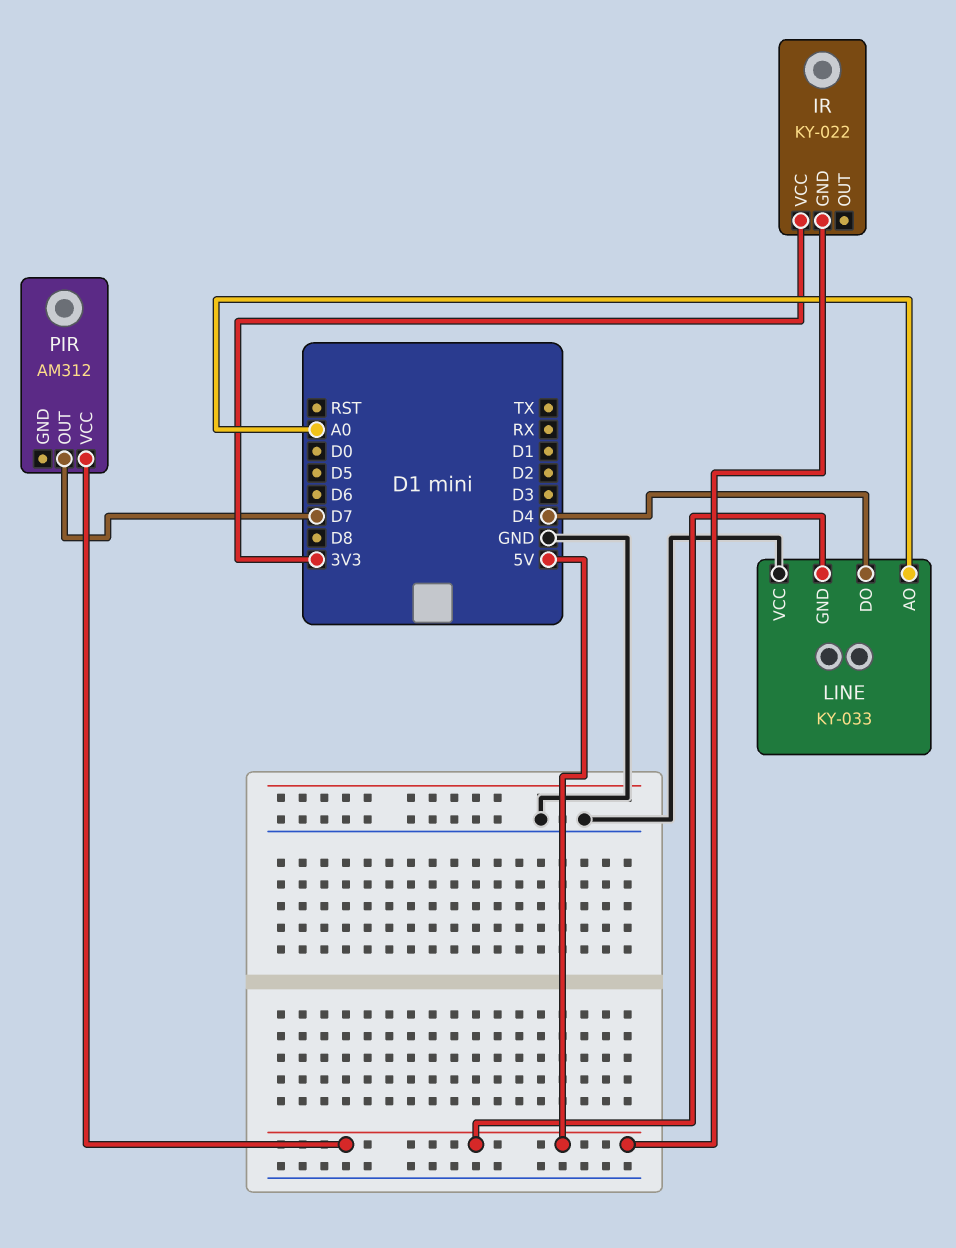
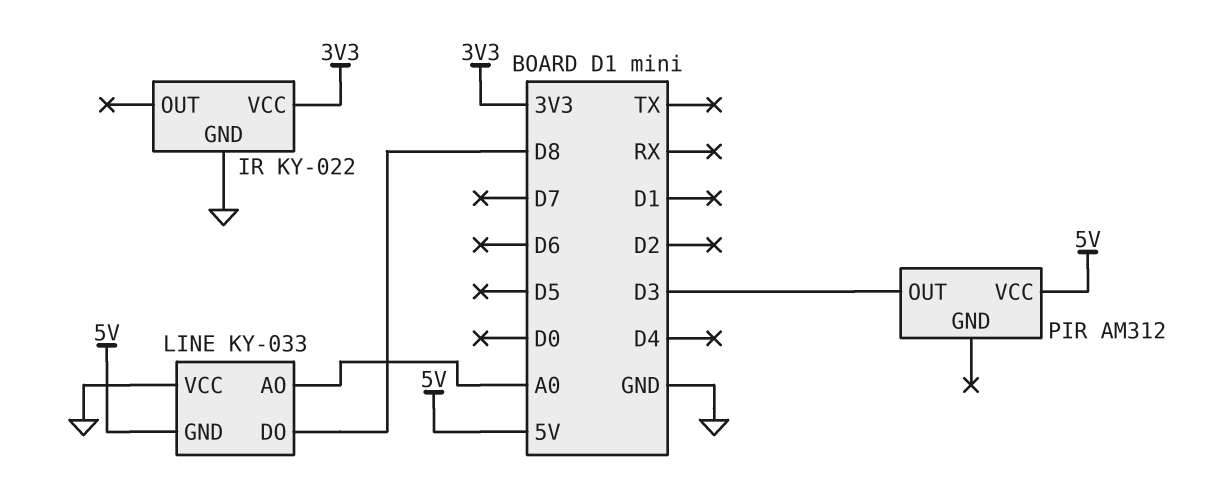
IR pin GND: 5V -> GND
LINE pin DO: D4 -> D8
PIR pin OUT: D7 -> D3

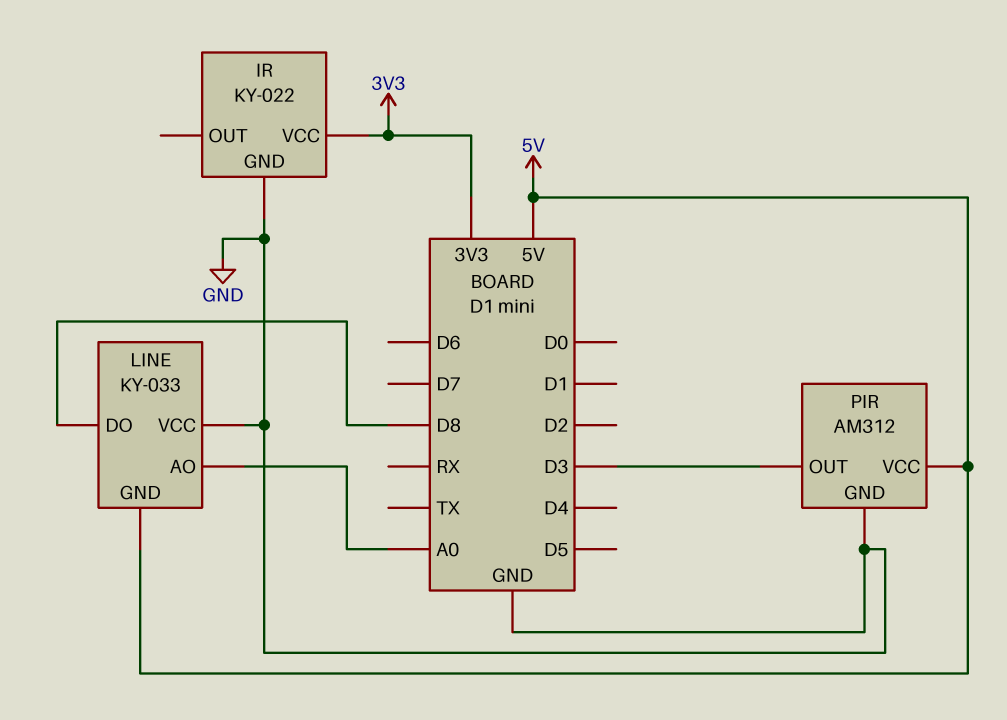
PIR pin GND: none -> GND

